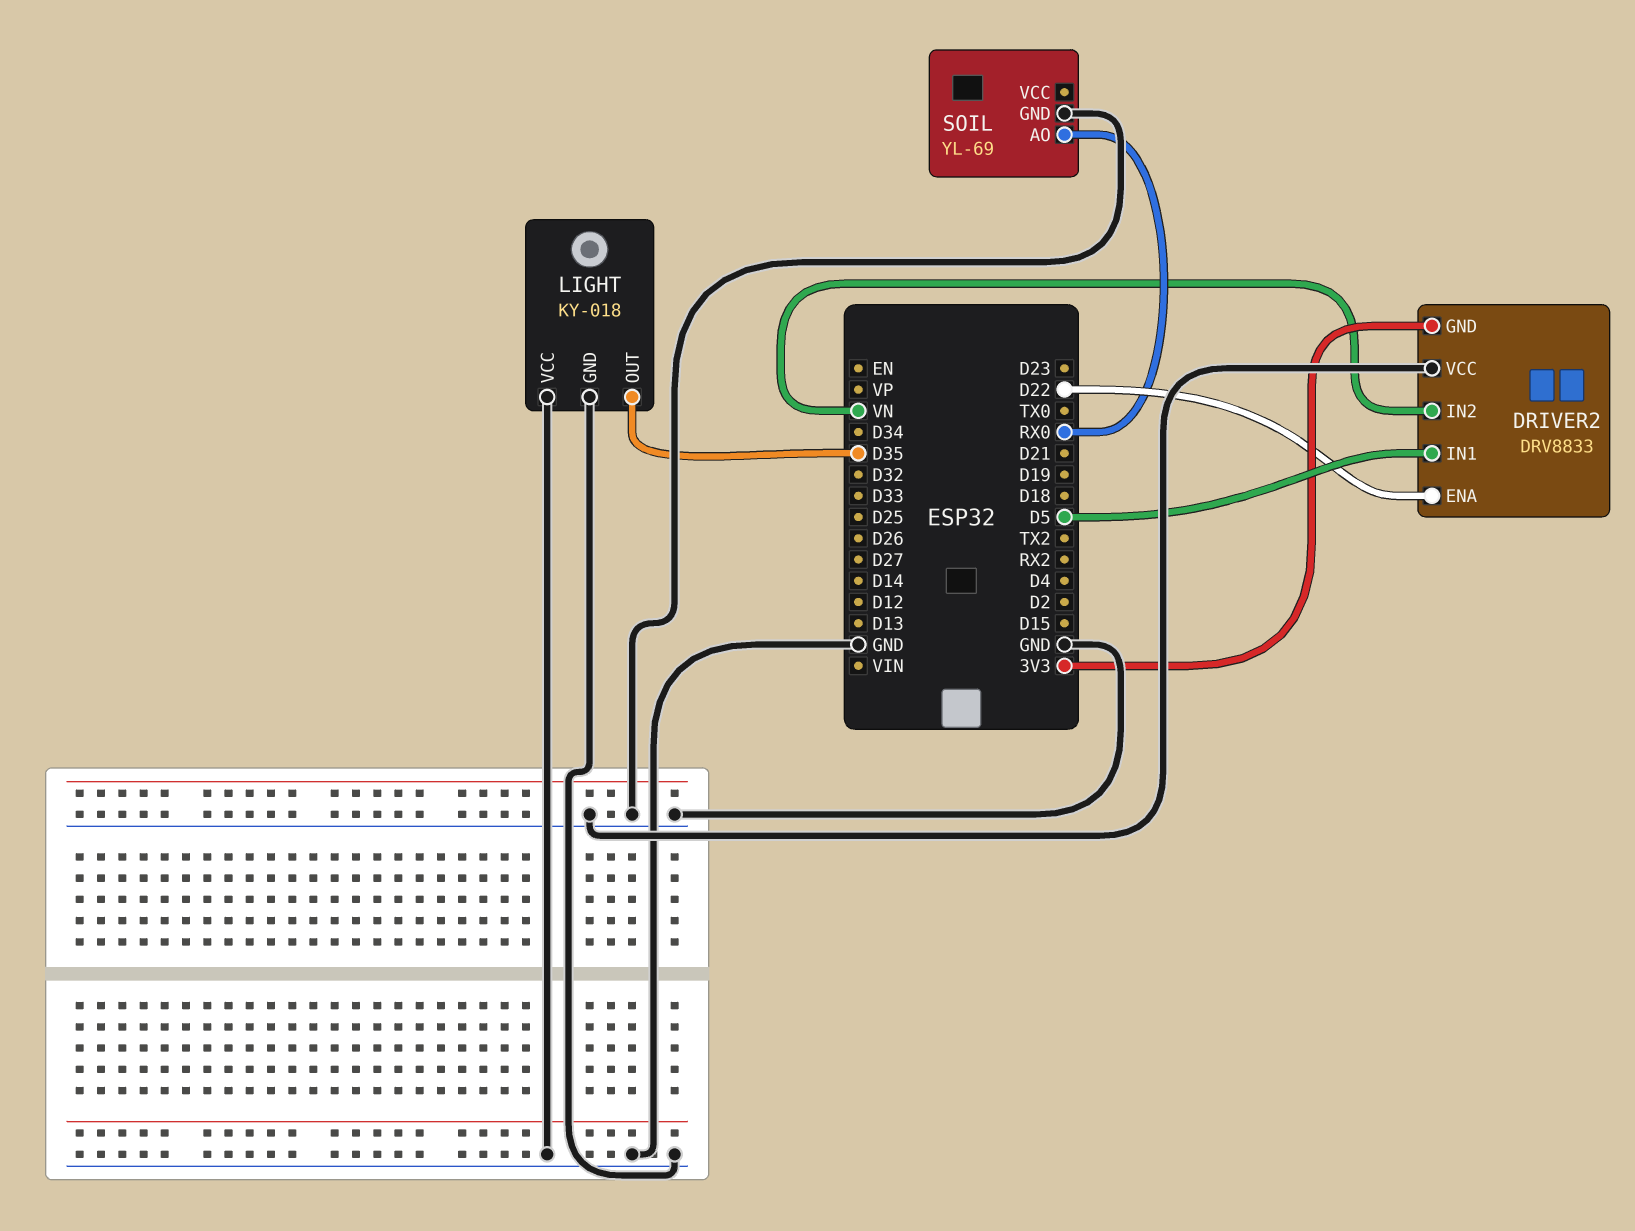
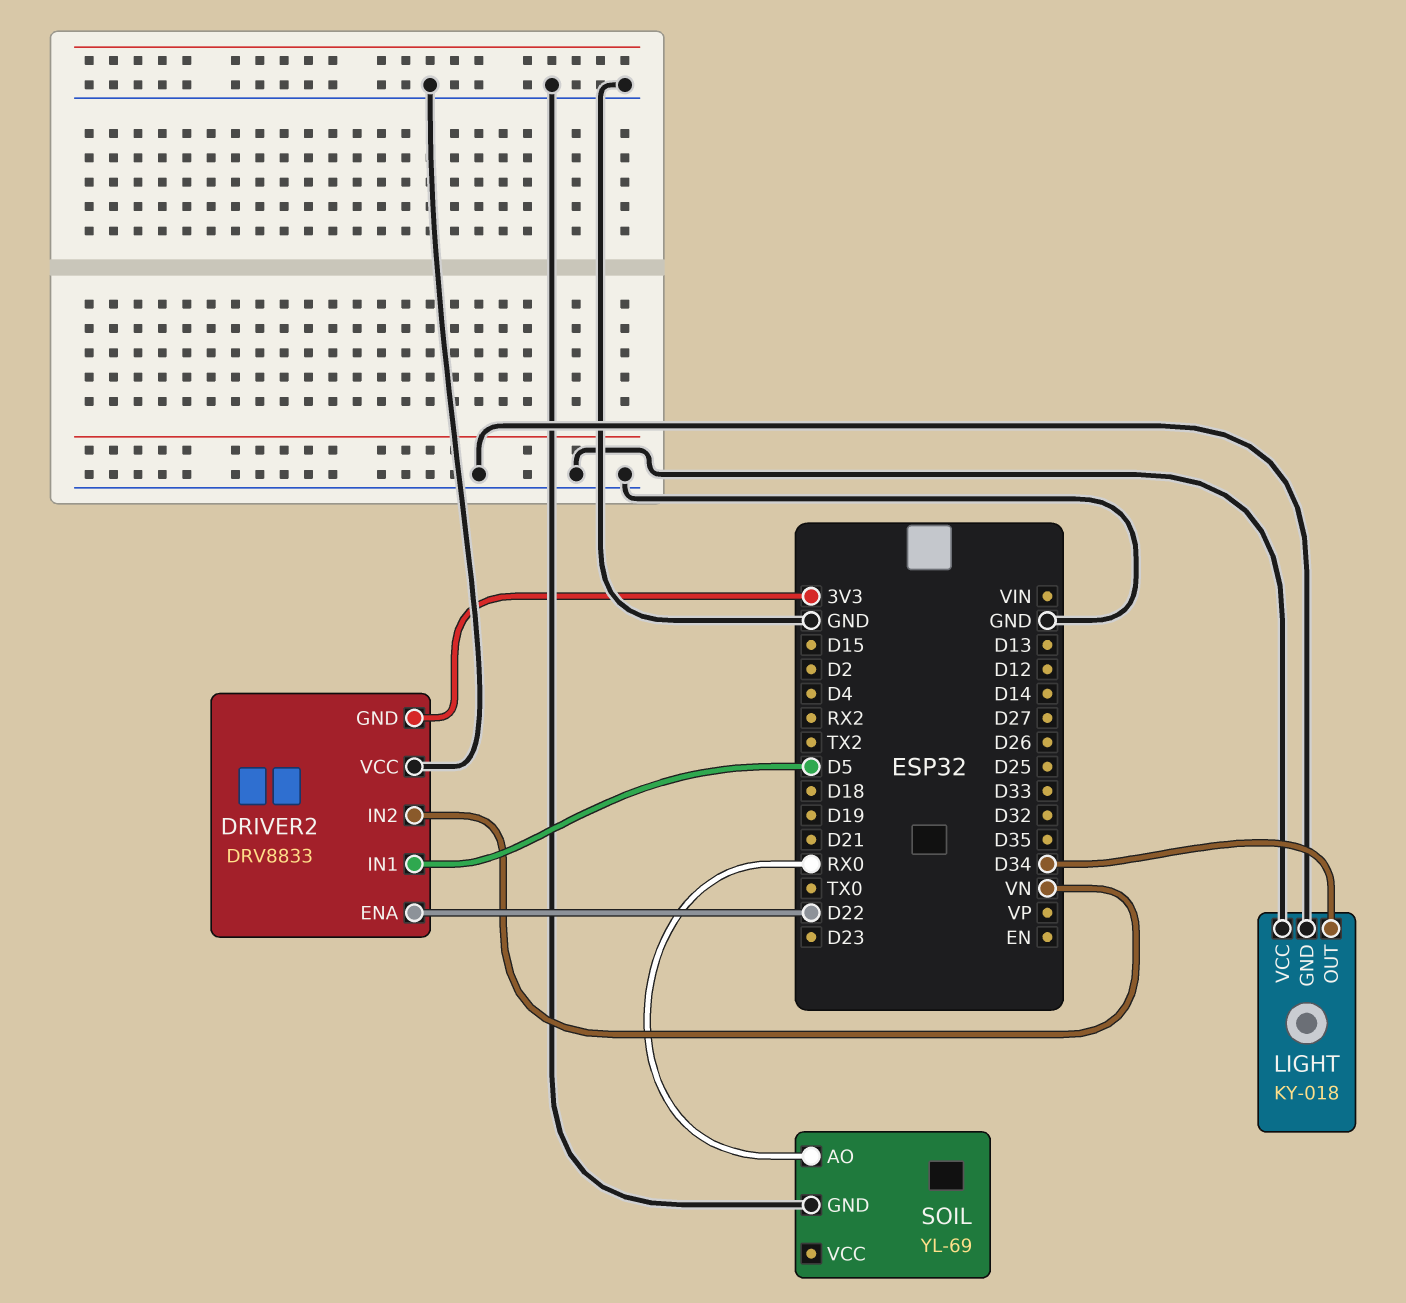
LIGHT pin OUT: D35 -> D34

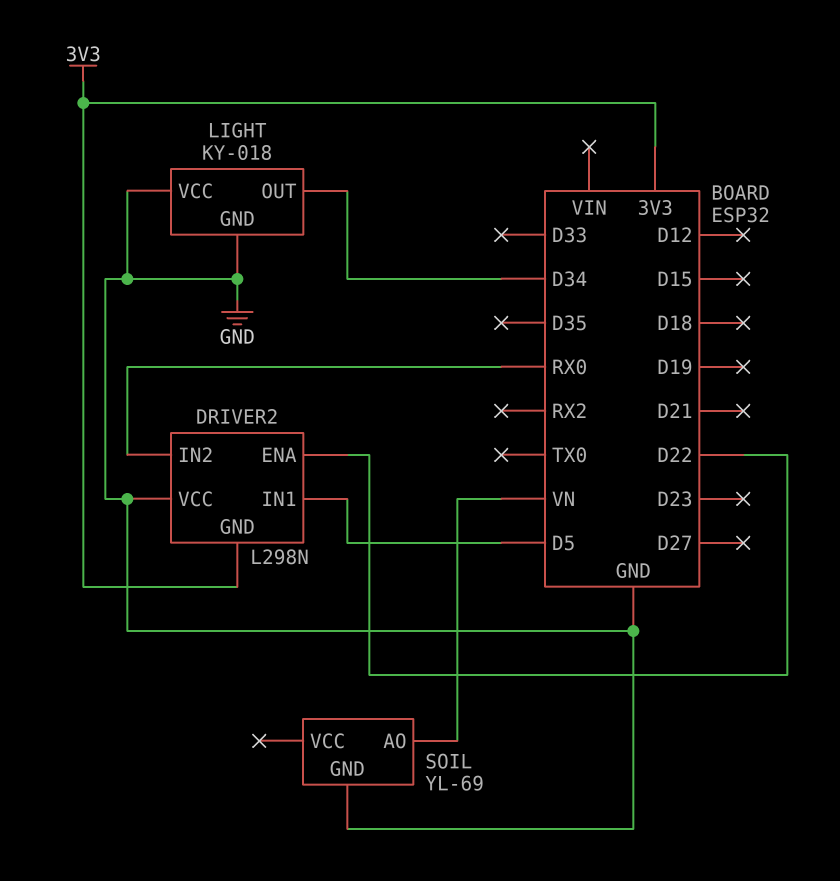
DRIVER2: DRV8833 -> L298N
DRIVER2 pin IN2: VN -> RX0
SOIL pin AO: RX0 -> VN

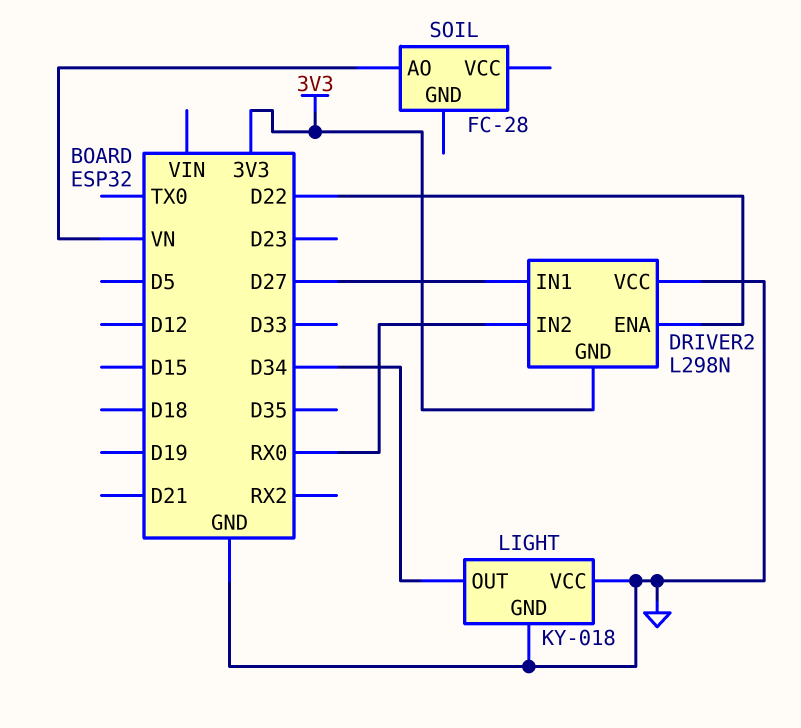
DRIVER2 pin IN1: D5 -> D27
SOIL: YL-69 -> FC-28
SOIL pin GND: GND -> none

